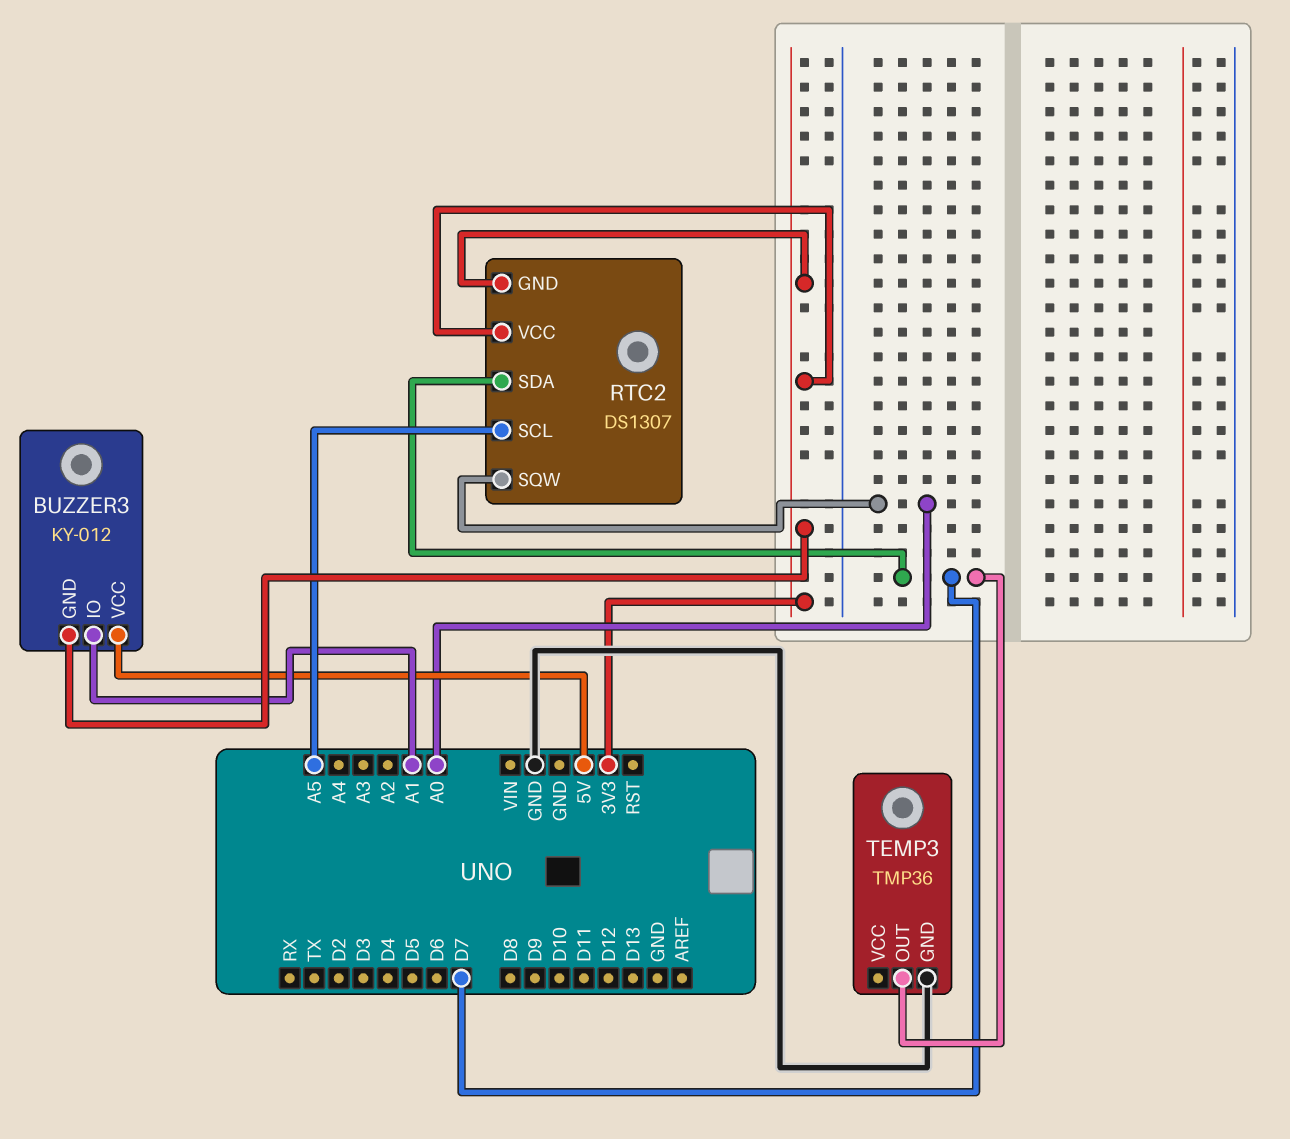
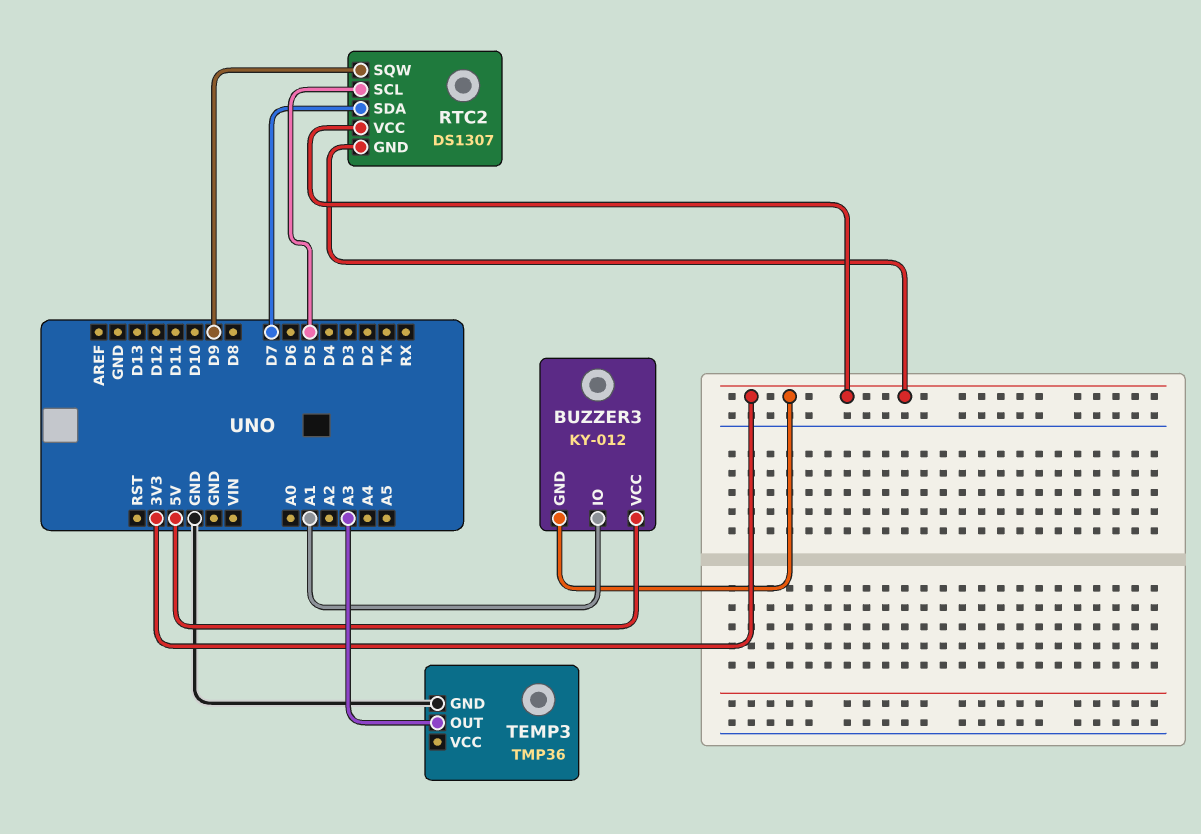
RTC2 pin SCL: A5 -> D5
RTC2 pin SQW: A0 -> D9
TEMP3 pin OUT: D7 -> A3

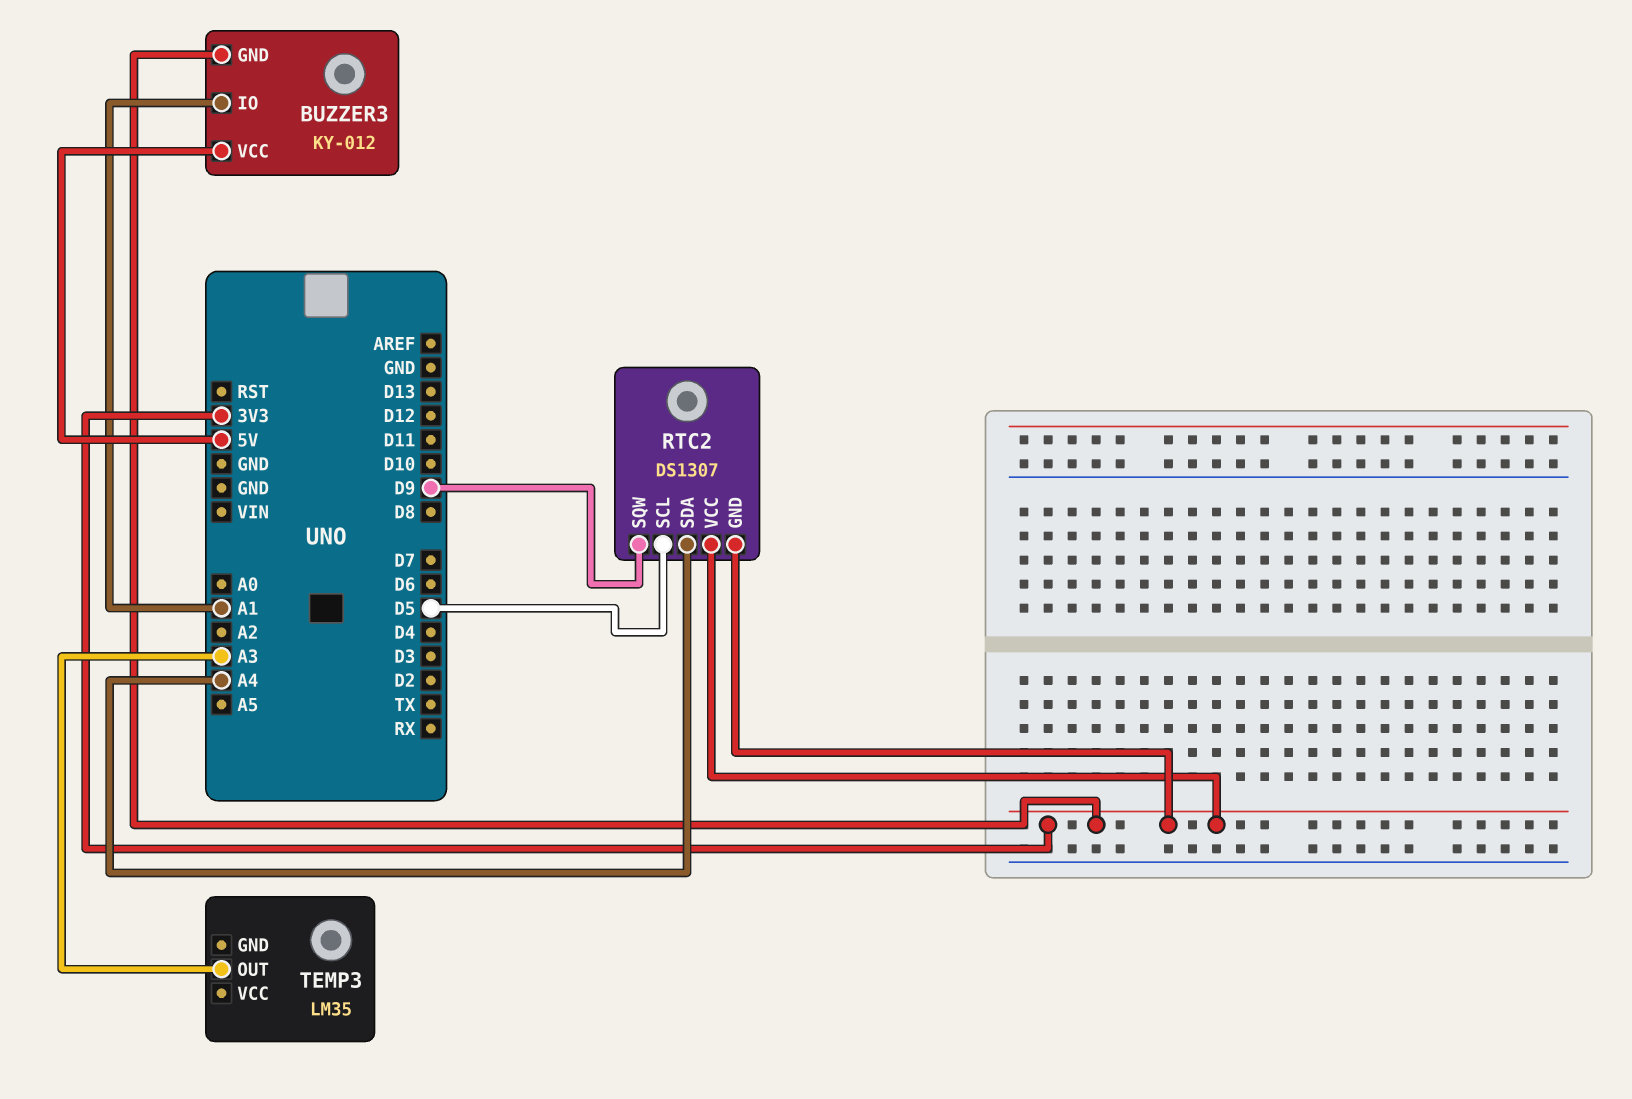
RTC2 pin SDA: D7 -> A4
TEMP3: TMP36 -> LM35
TEMP3 pin GND: GND -> none

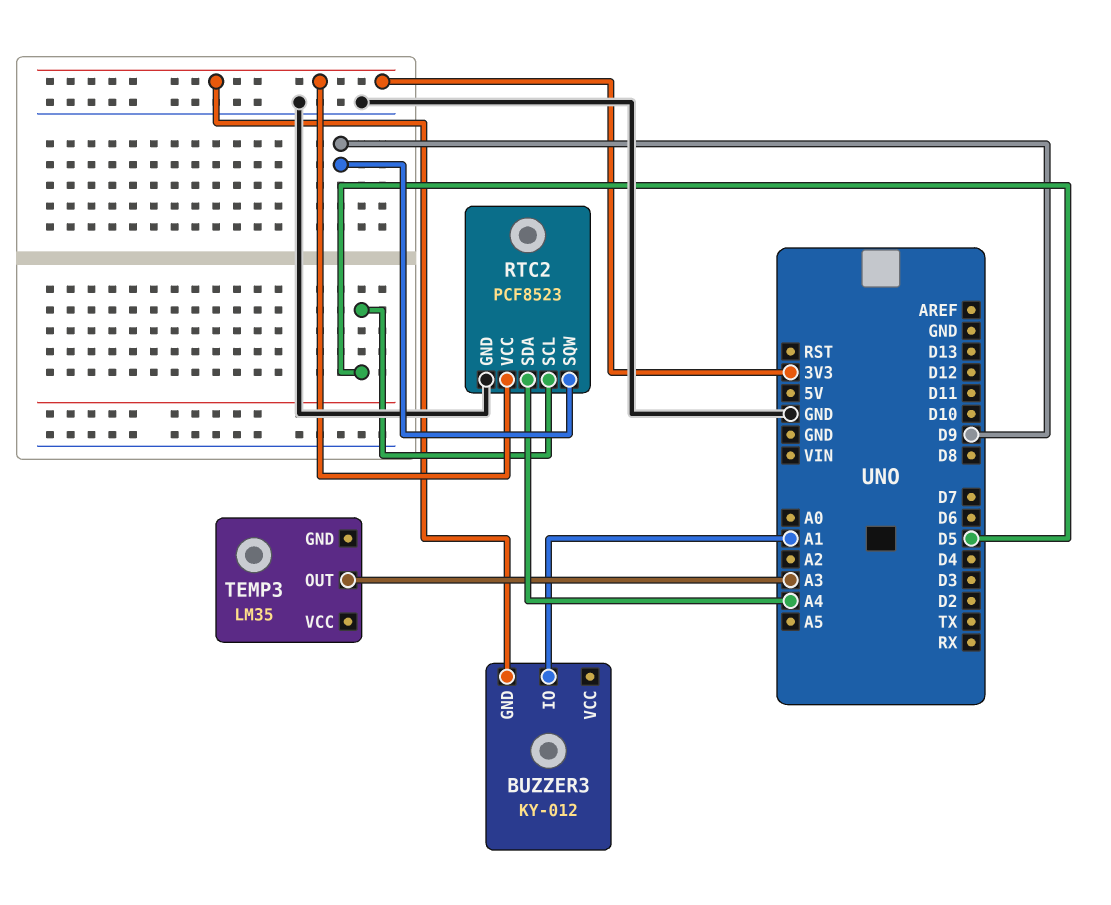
BUZZER3 pin VCC: 5V -> none
RTC2: DS1307 -> PCF8523
RTC2 pin GND: 3V3 -> GND

